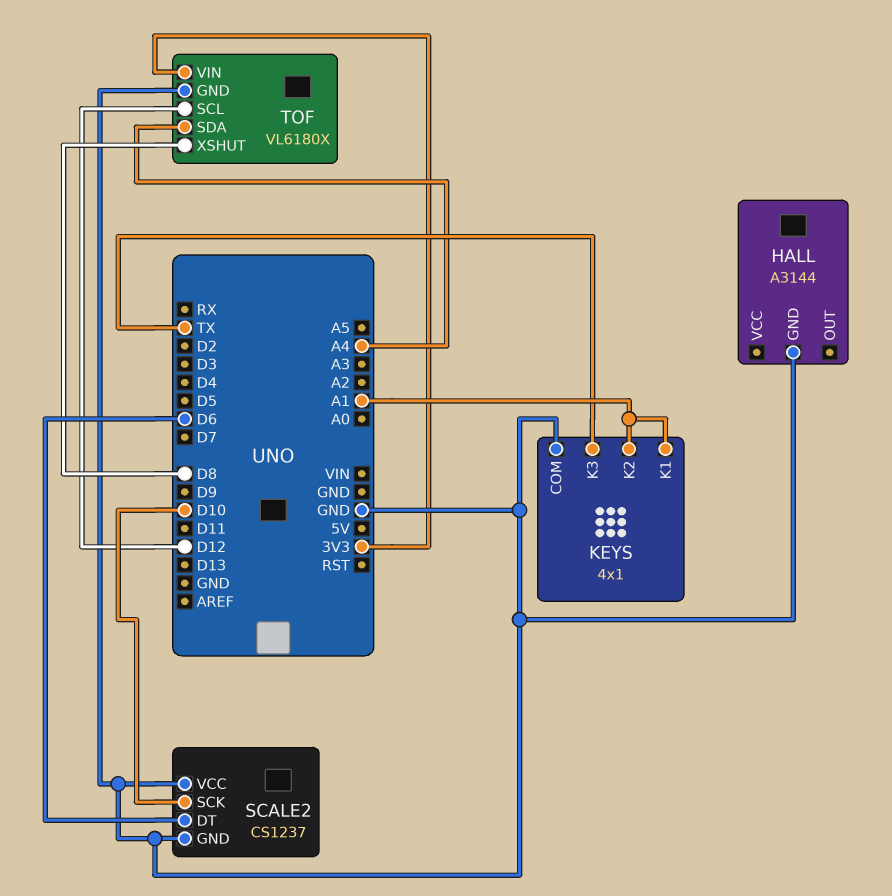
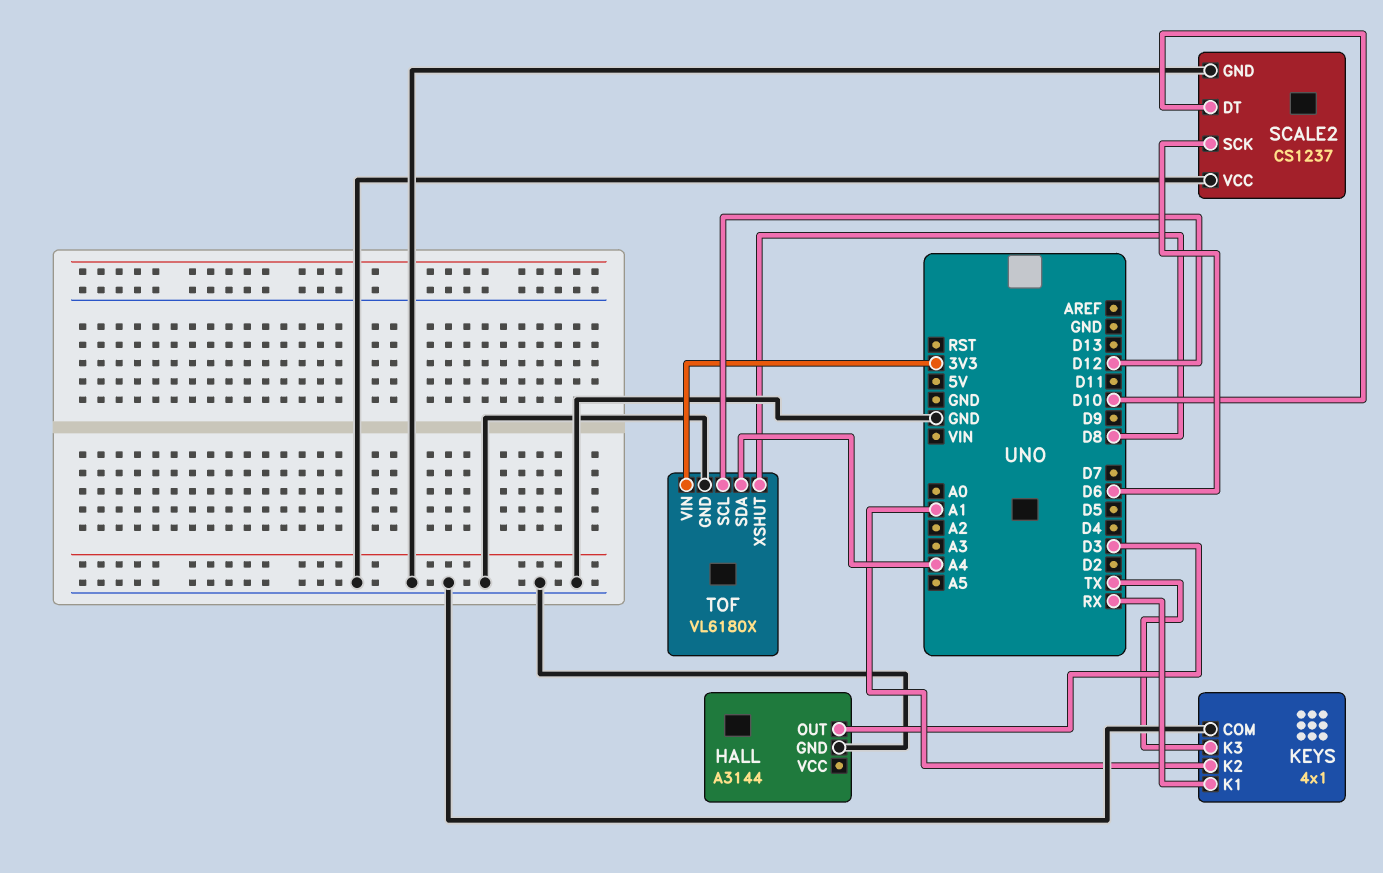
HALL pin OUT: none -> D3
KEYS pin K1: A1 -> RX
SCALE2 pin DT: D6 -> D10
SCALE2 pin SCK: D10 -> D6

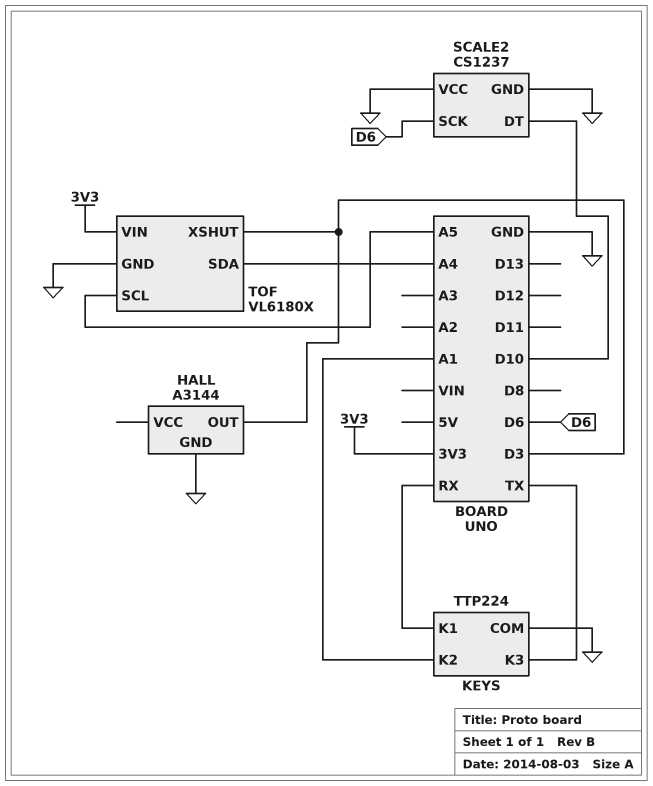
KEYS: 4x1 -> TTP224
TOF pin SCL: D12 -> A5
TOF pin XSHUT: D8 -> D3

